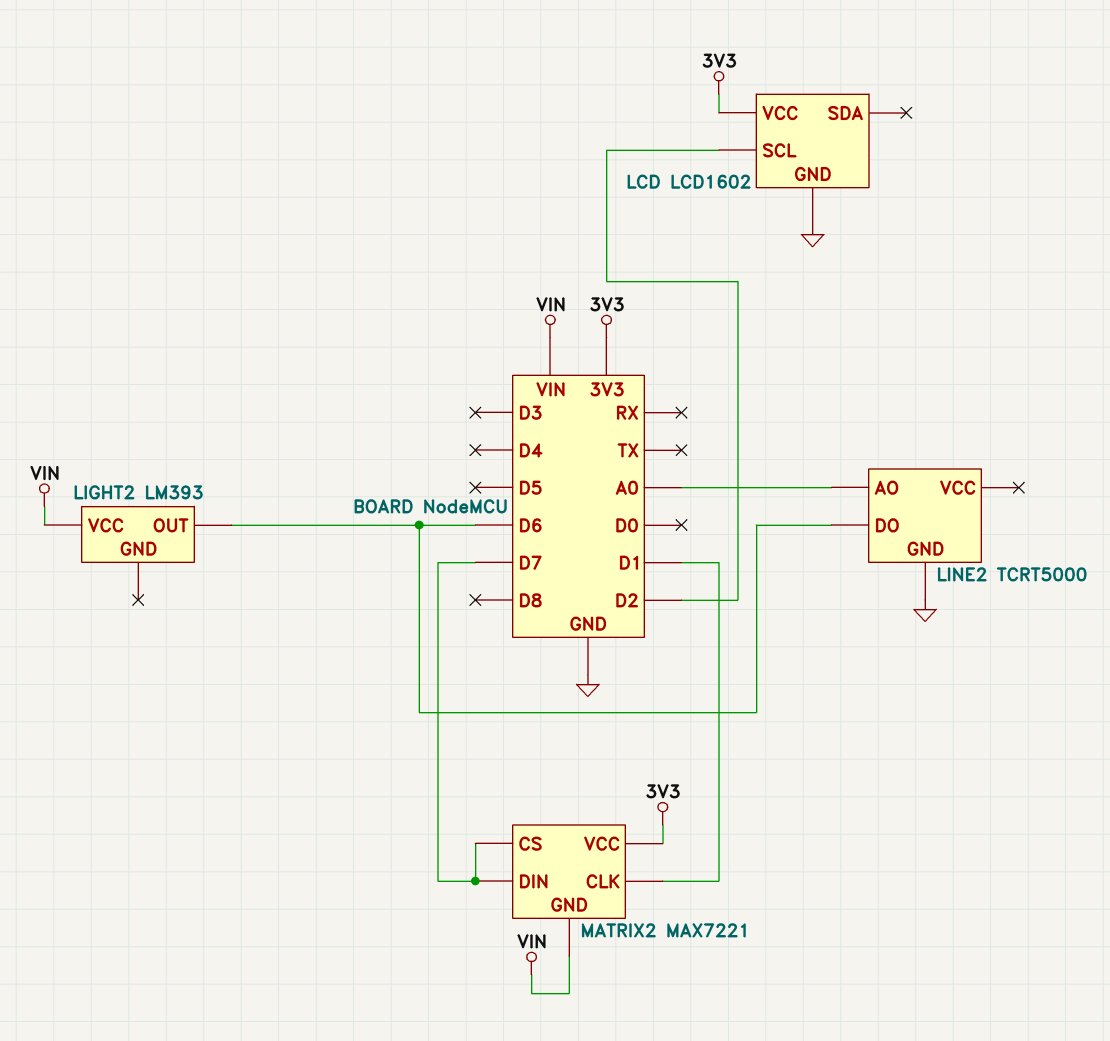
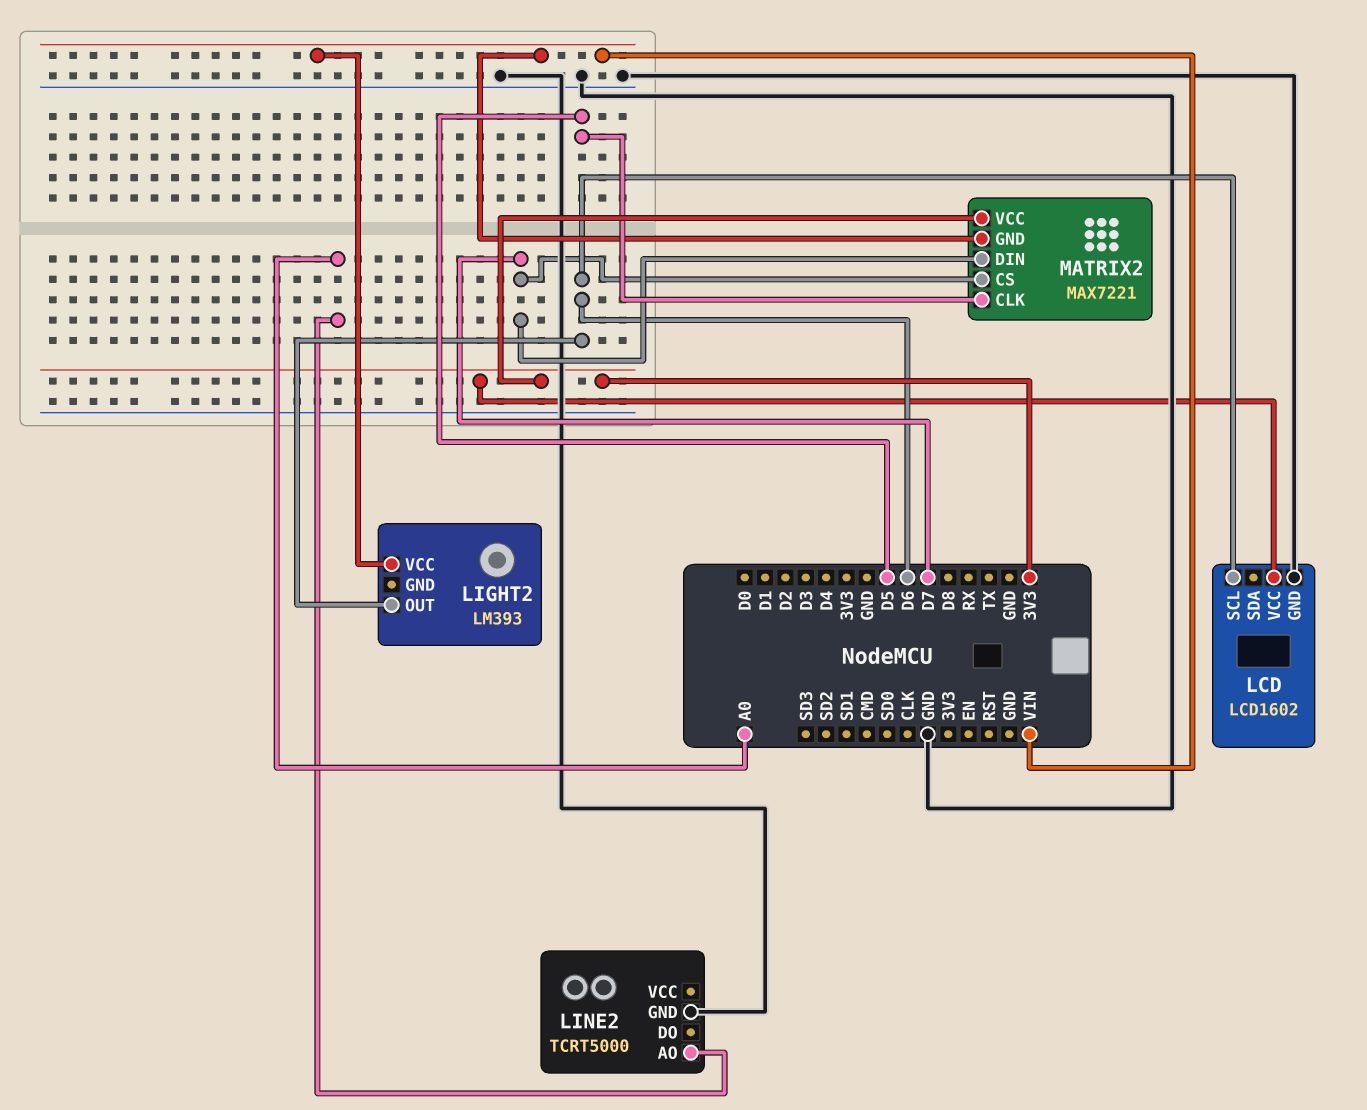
LCD pin SCL: D2 -> D6
LINE2 pin DO: D6 -> none
MATRIX2 pin CLK: D1 -> D5

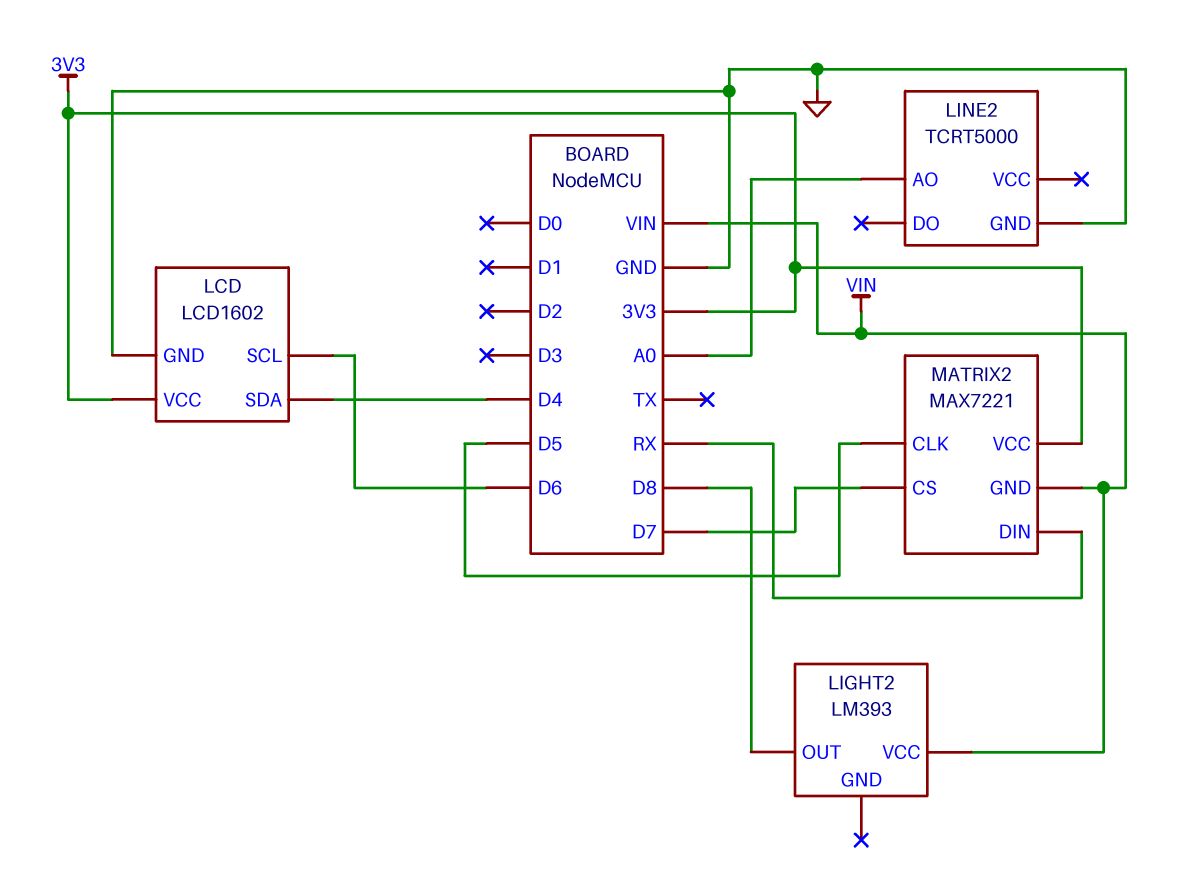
LCD pin SDA: none -> D4
LIGHT2 pin OUT: D6 -> D8
MATRIX2 pin DIN: D7 -> RX

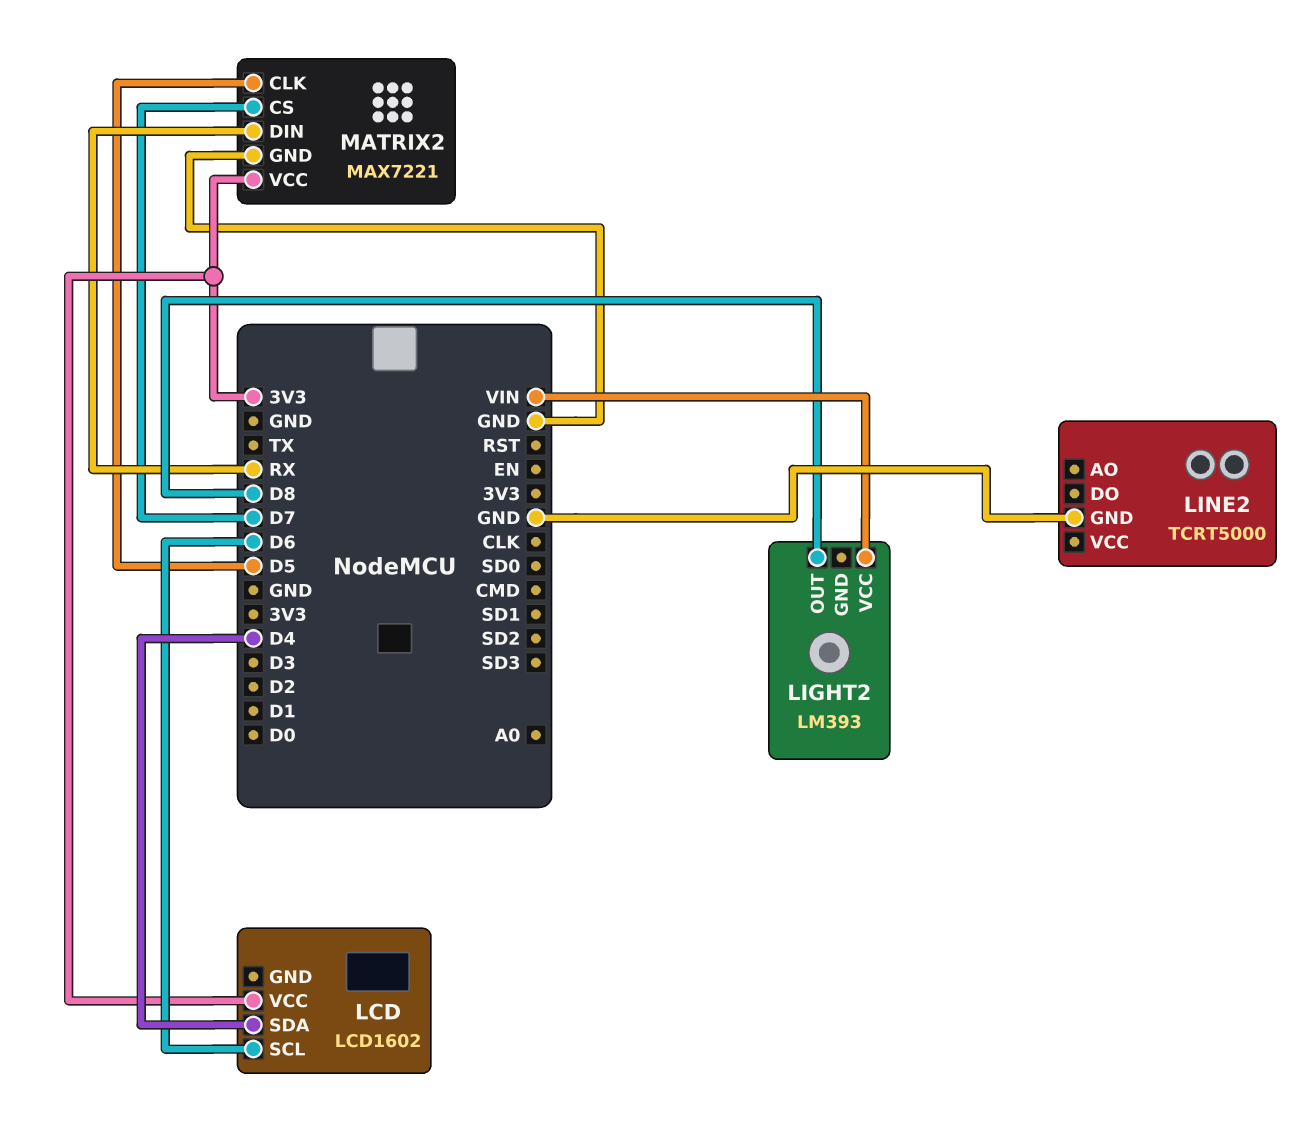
LCD pin GND: GND -> none
LINE2 pin AO: A0 -> none
MATRIX2 pin GND: VIN -> GND

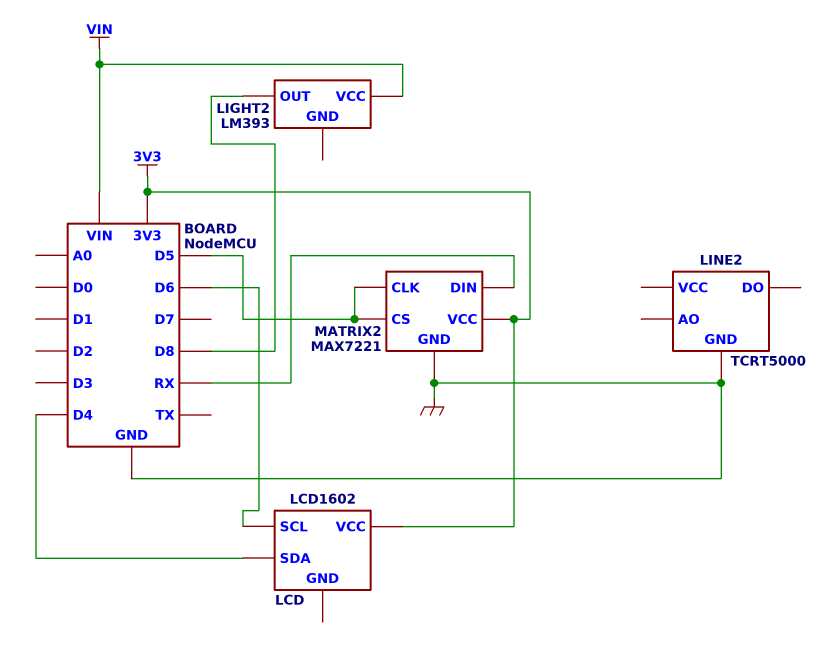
MATRIX2 pin CS: D7 -> D5

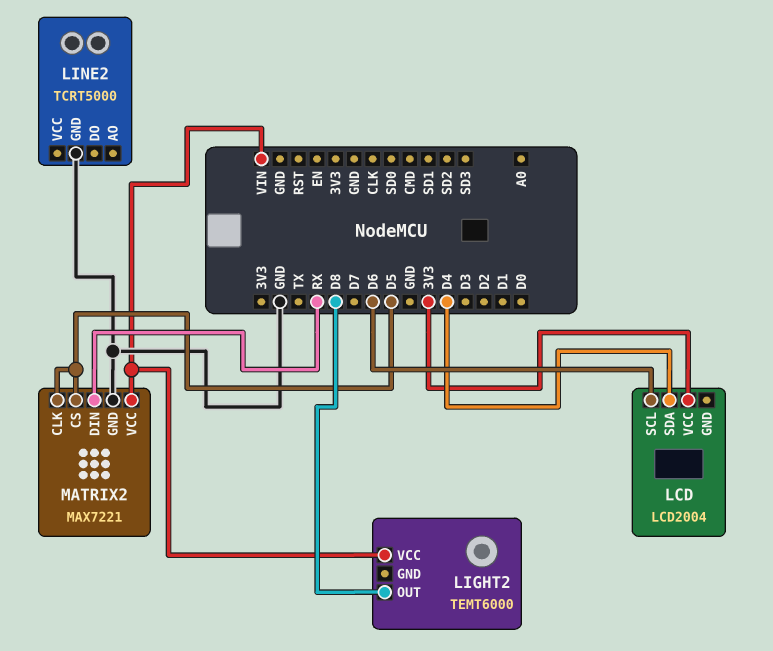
LCD: LCD1602 -> LCD2004
LIGHT2: LM393 -> TEMT6000
MATRIX2 pin VCC: 3V3 -> VIN

